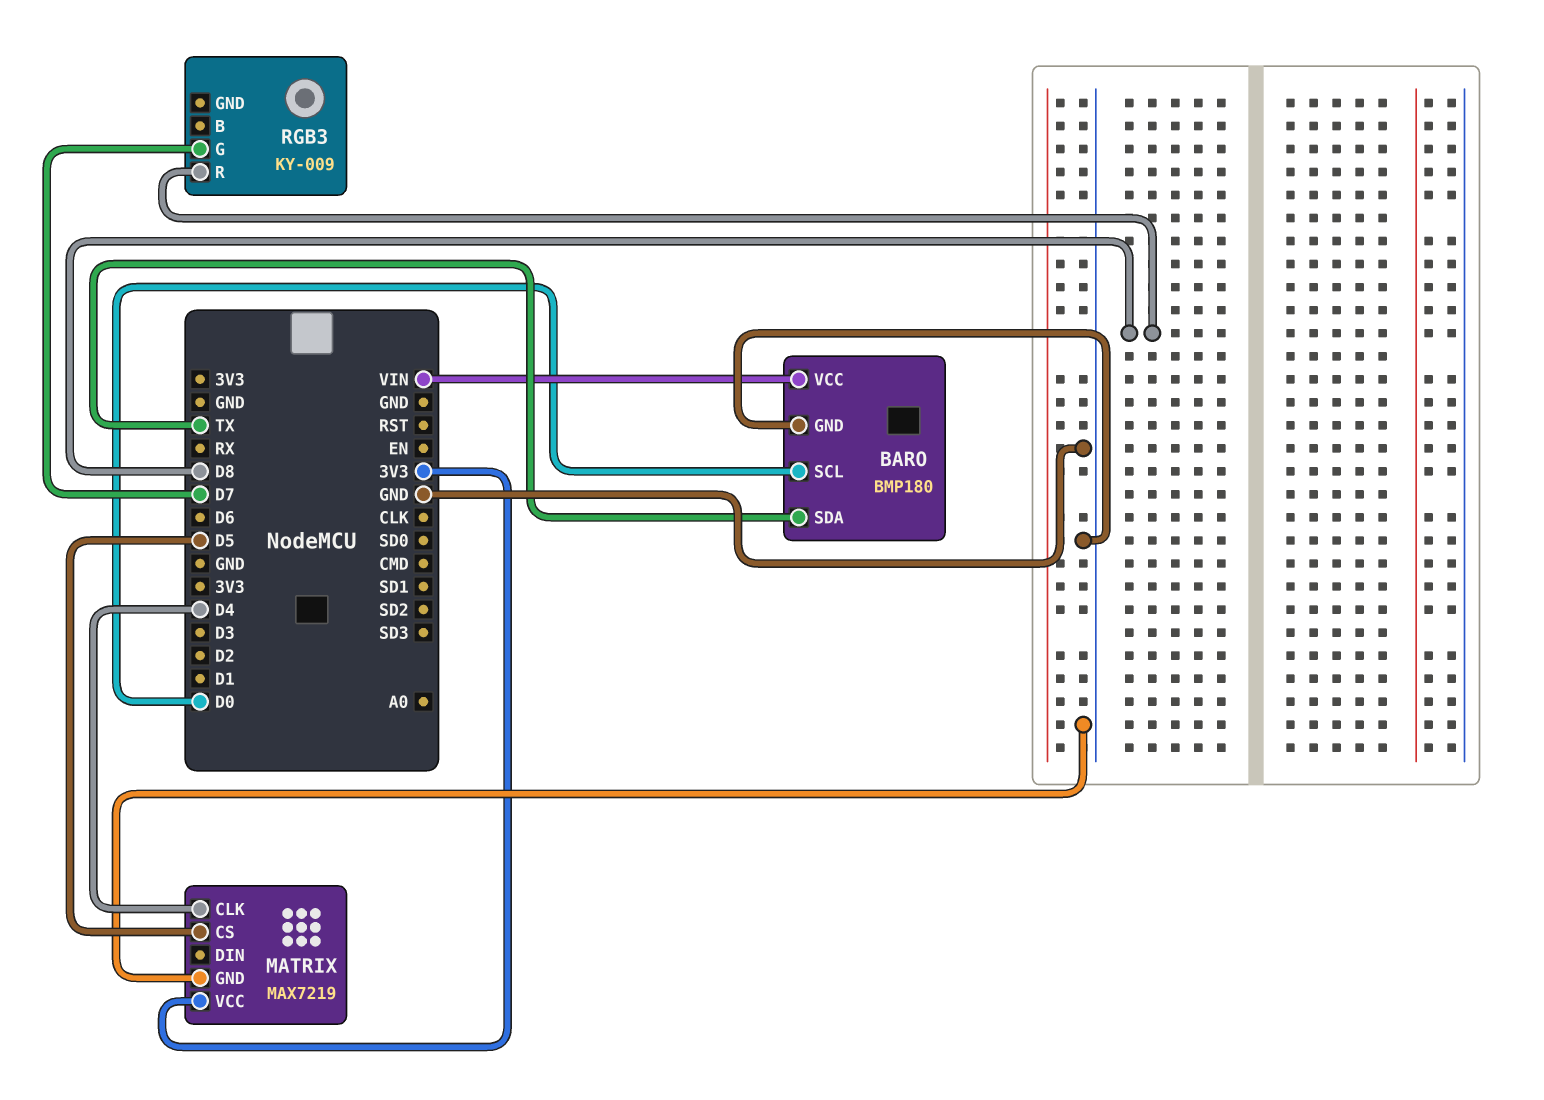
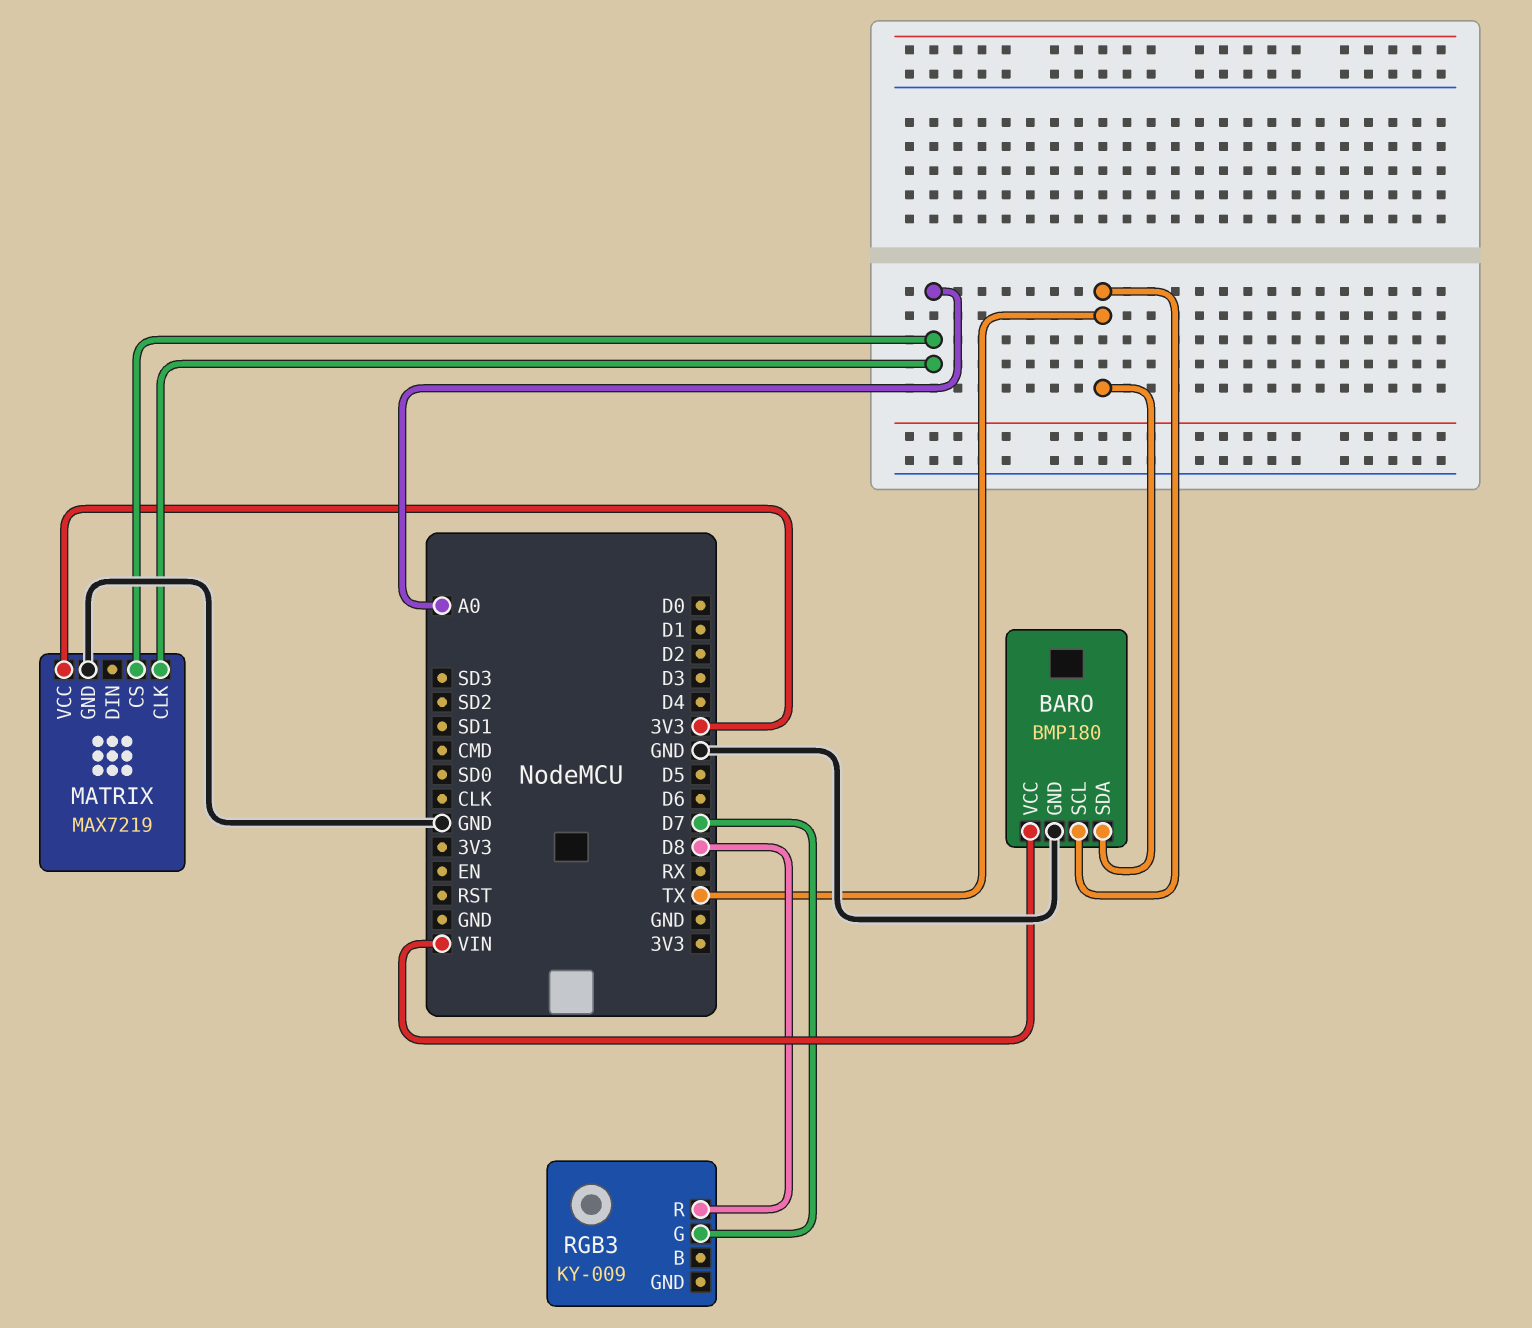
BARO pin SCL: D0 -> TX
MATRIX pin CLK: D4 -> A0
MATRIX pin CS: D5 -> A0

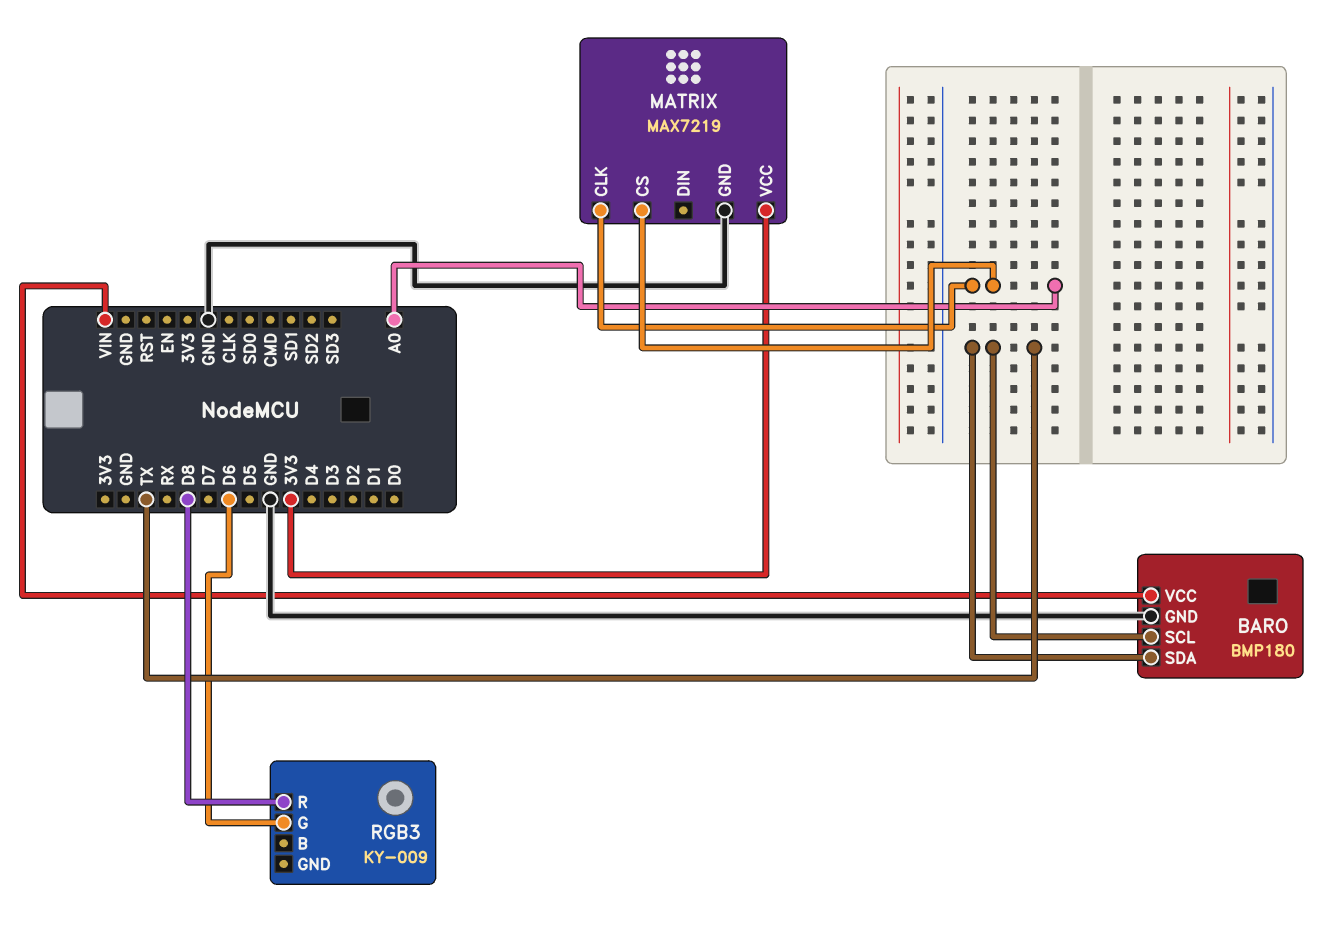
RGB3 pin G: D7 -> D6

